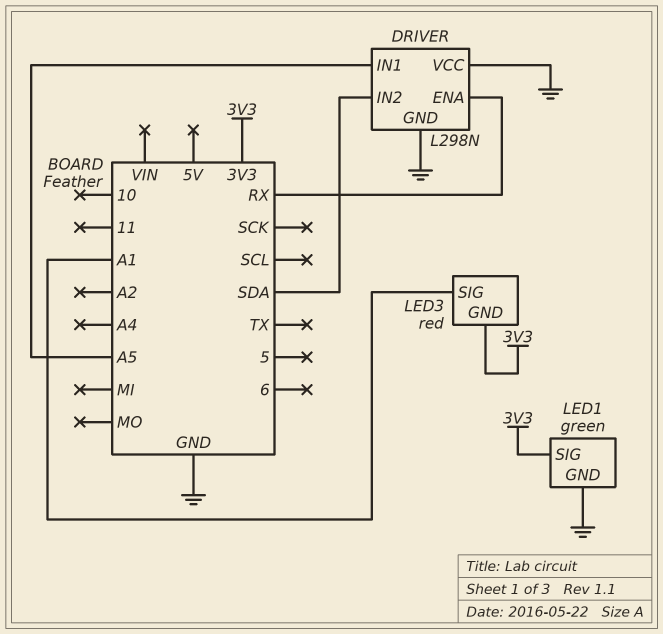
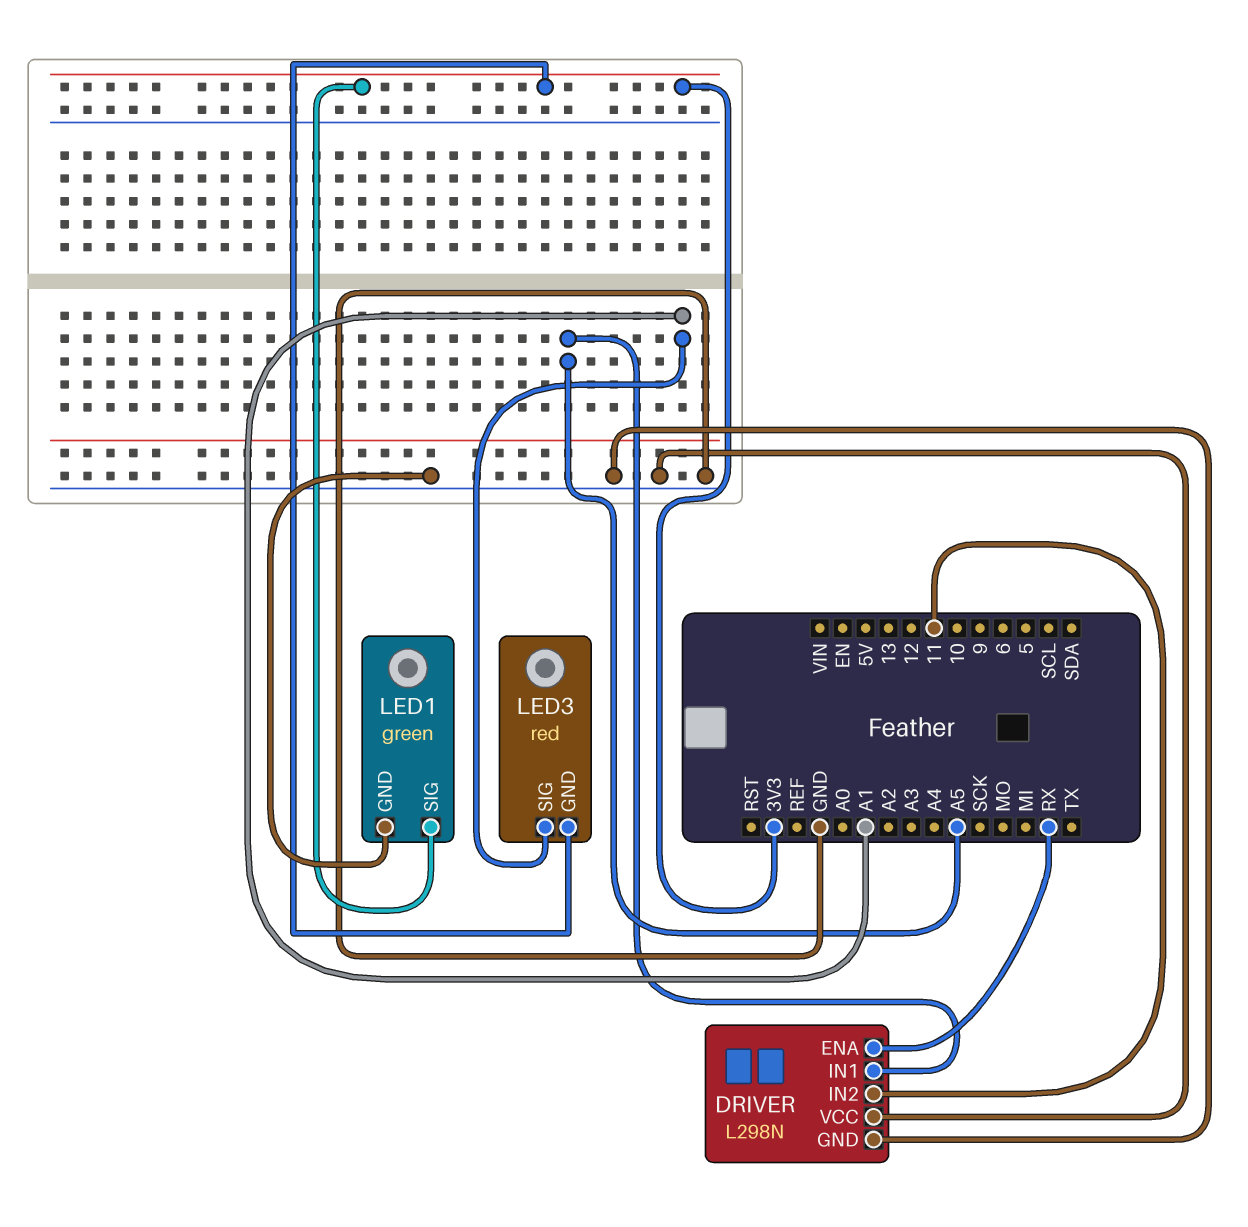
DRIVER pin IN2: SDA -> 11

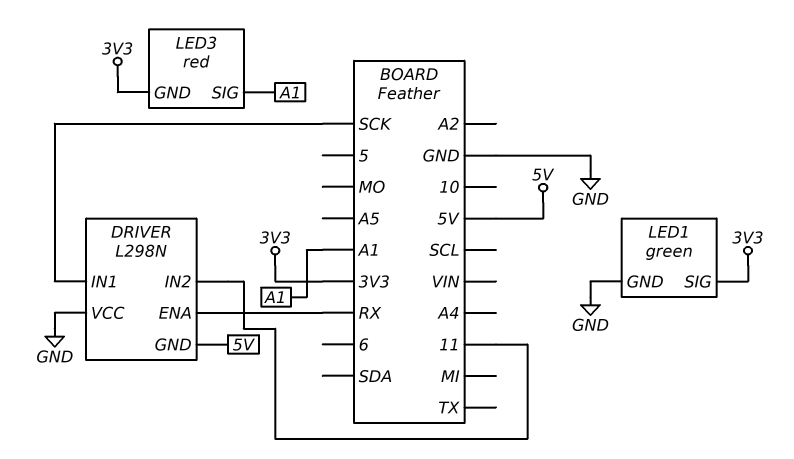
DRIVER pin GND: GND -> 5V
DRIVER pin IN1: A5 -> SCK

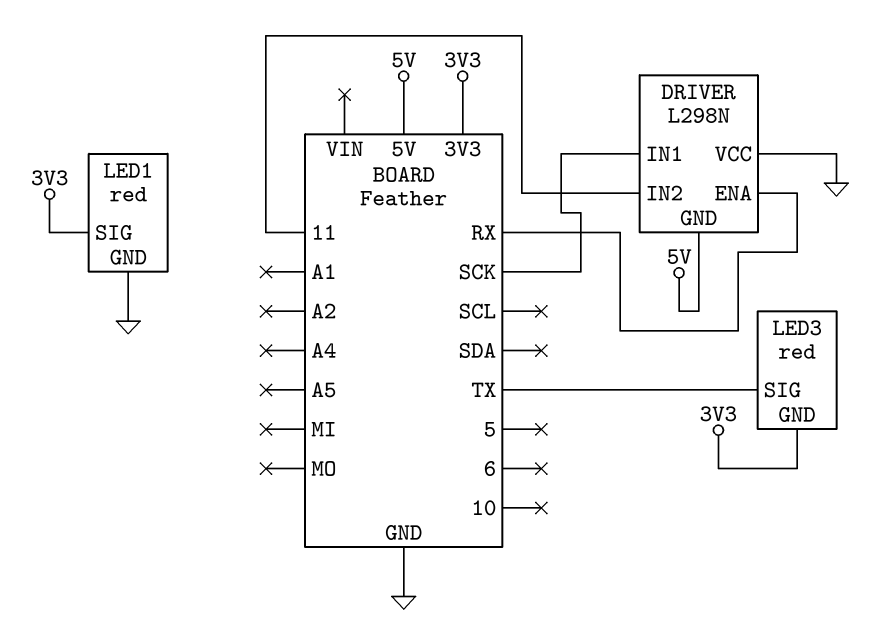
LED1: green -> red
LED3 pin SIG: A1 -> TX

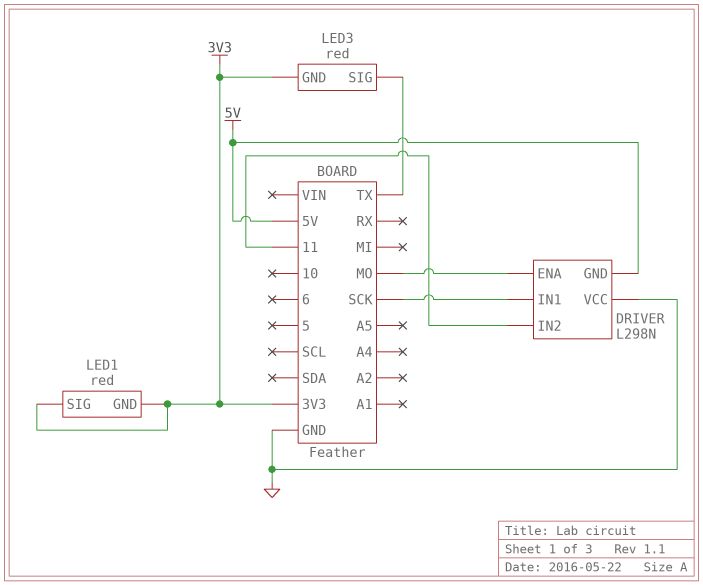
DRIVER pin ENA: RX -> MO
LED1 pin GND: GND -> 3V3

